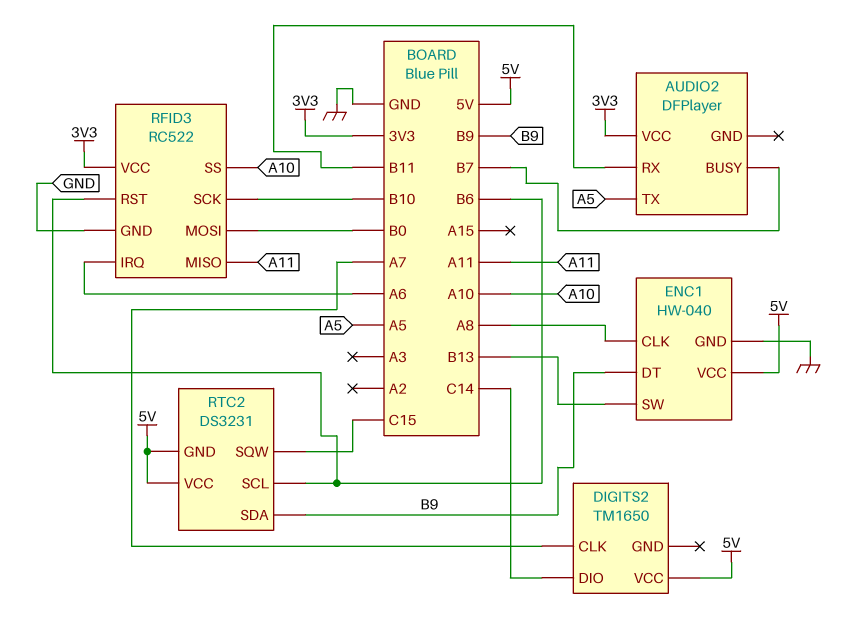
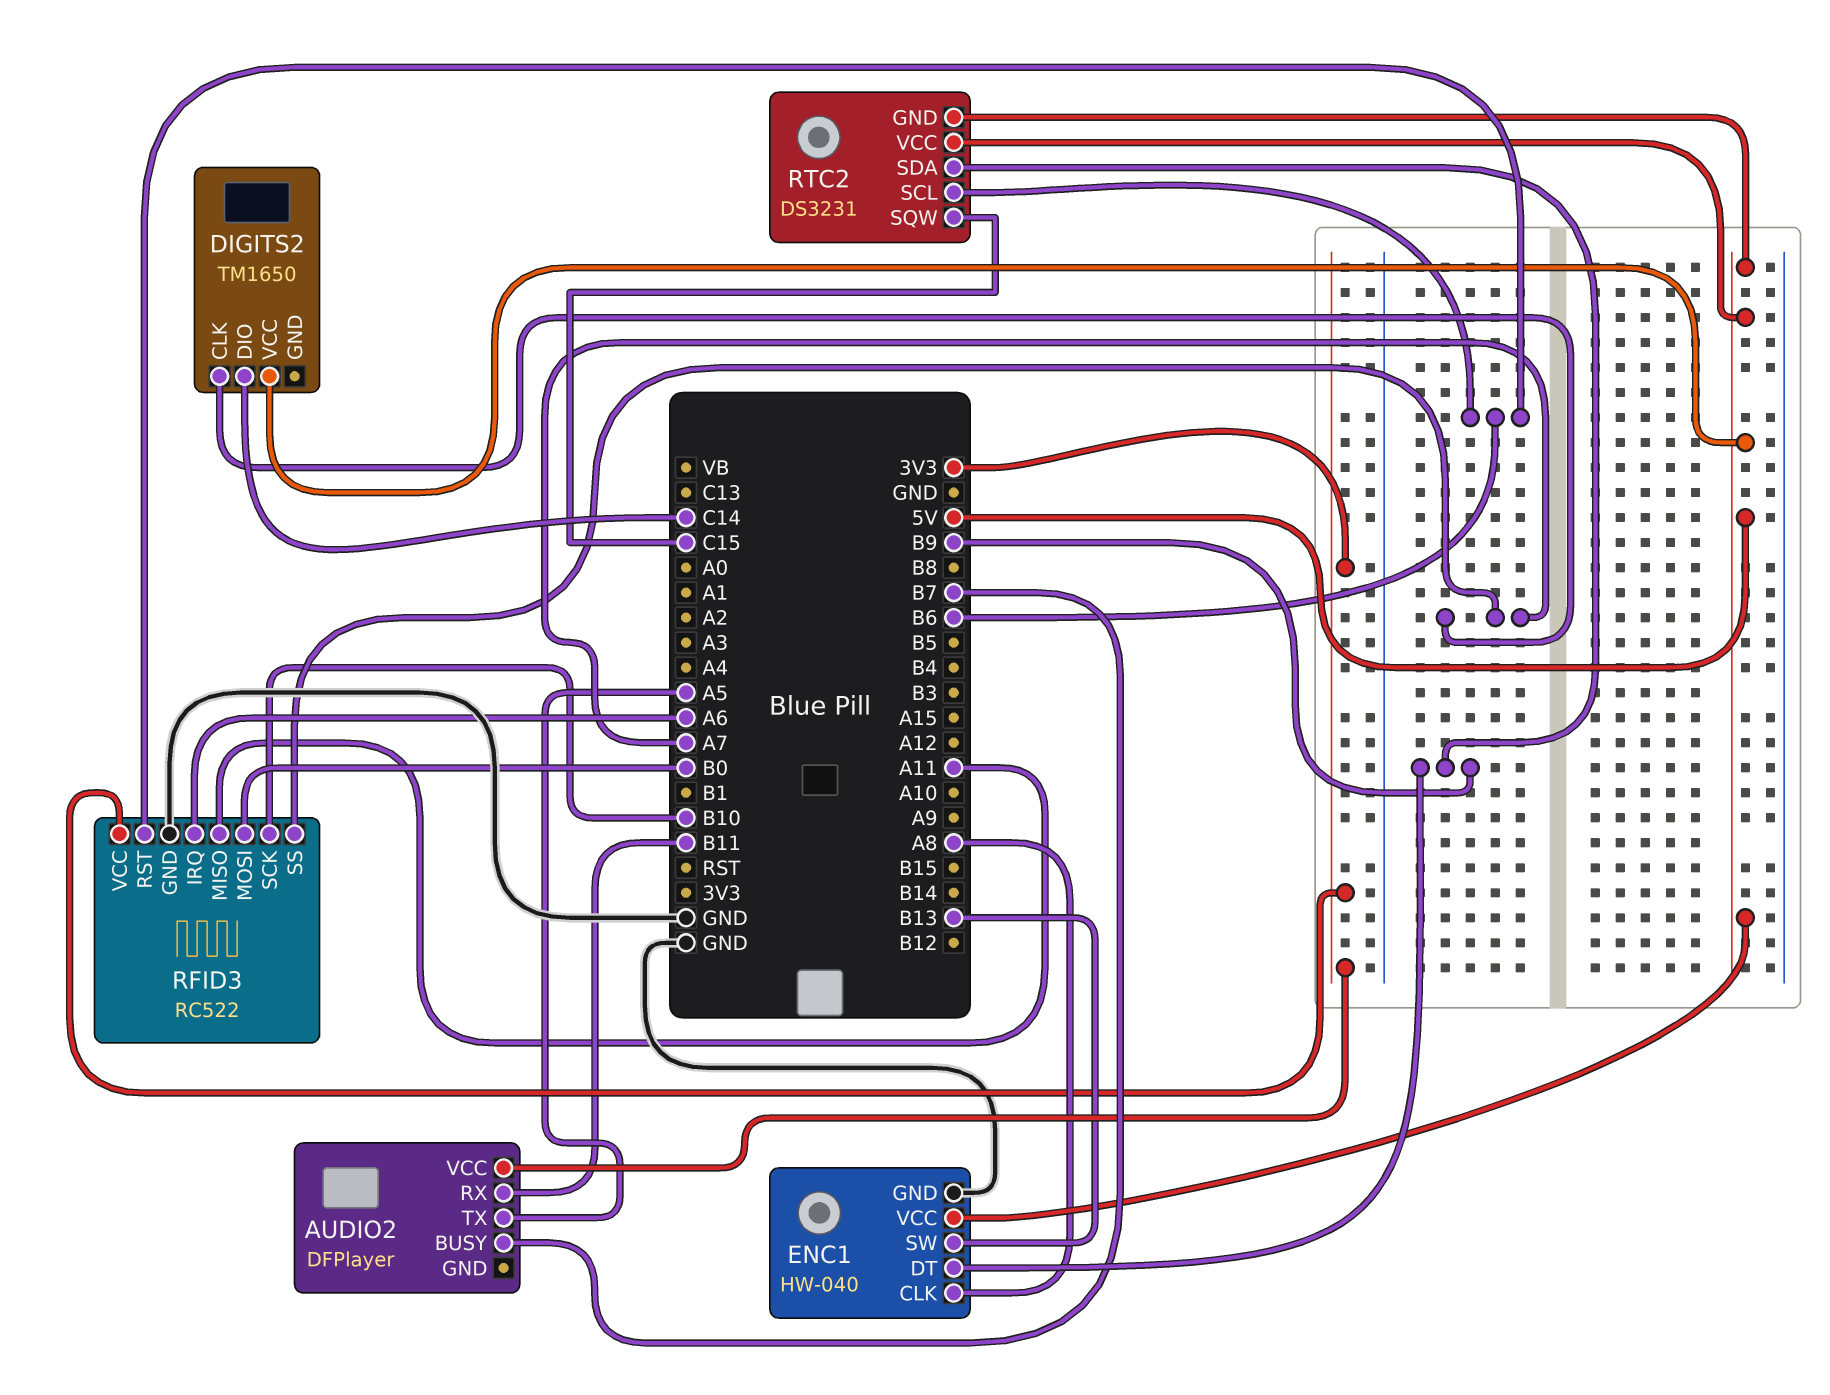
RFID3 pin SS: A10 -> A7

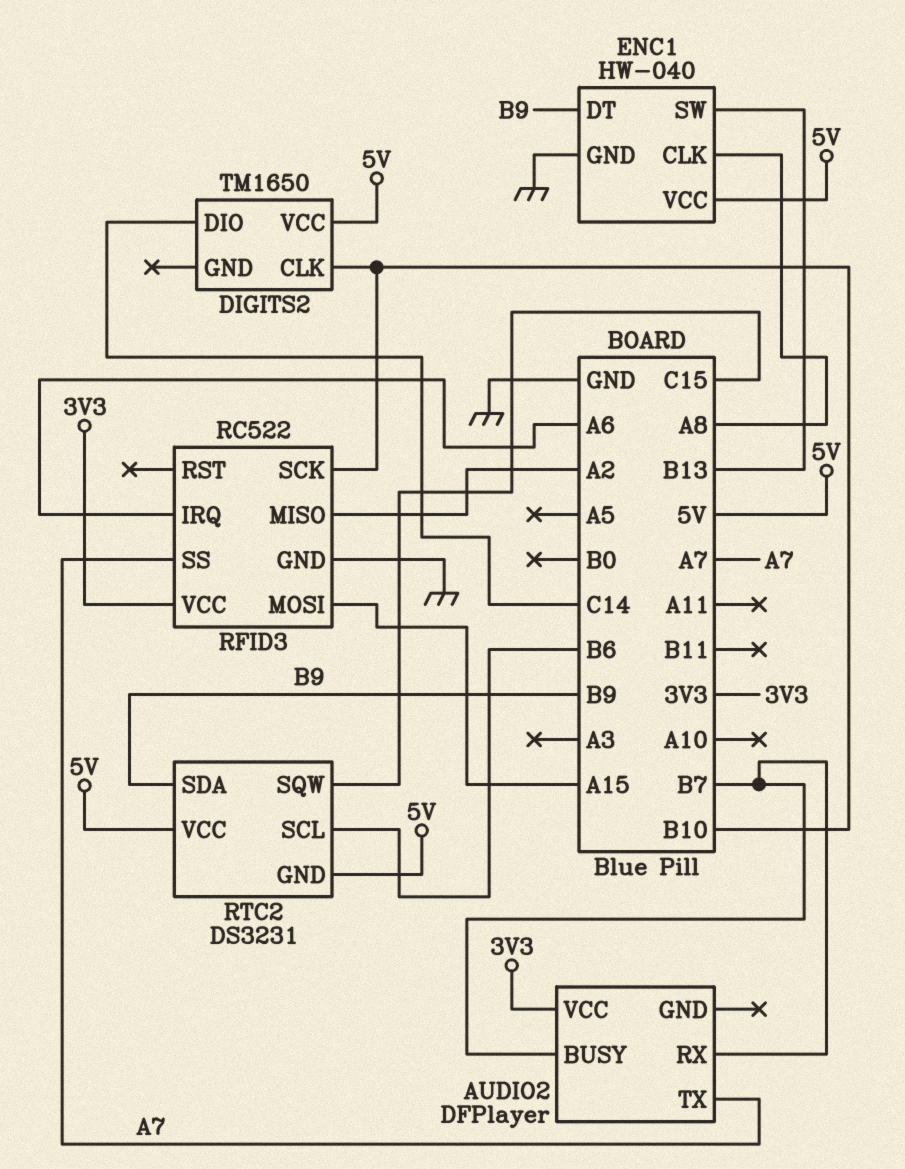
AUDIO2 pin RX: B11 -> B7
AUDIO2 pin TX: A5 -> A7
DIGITS2 pin CLK: A7 -> B10
RFID3 pin MISO: A11 -> A2
RFID3 pin MOSI: B0 -> A15
RFID3 pin RST: B6 -> none

